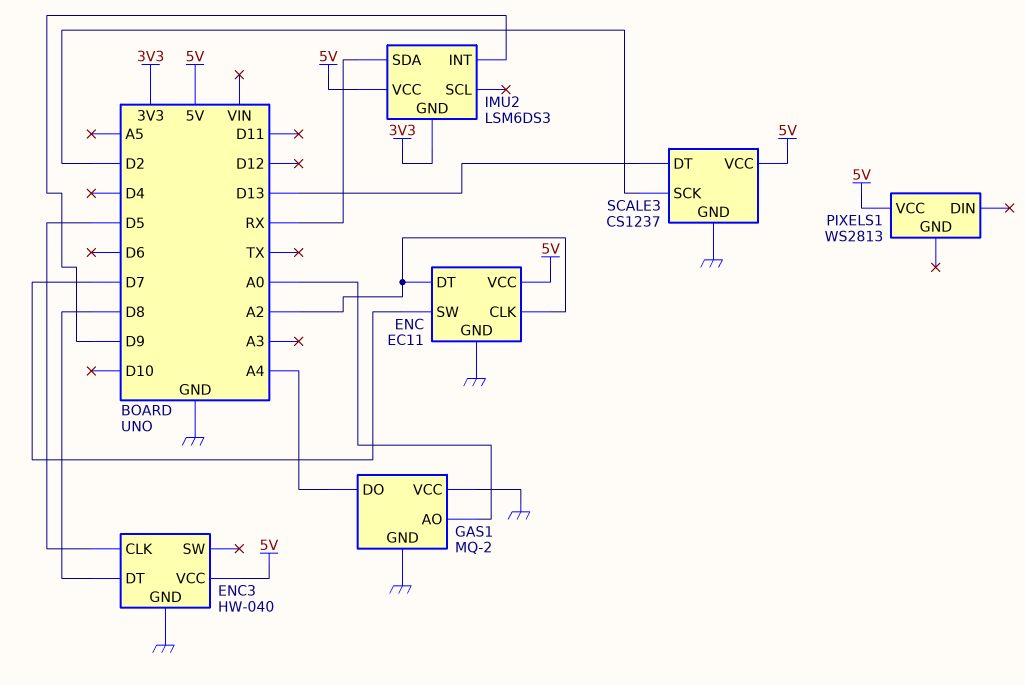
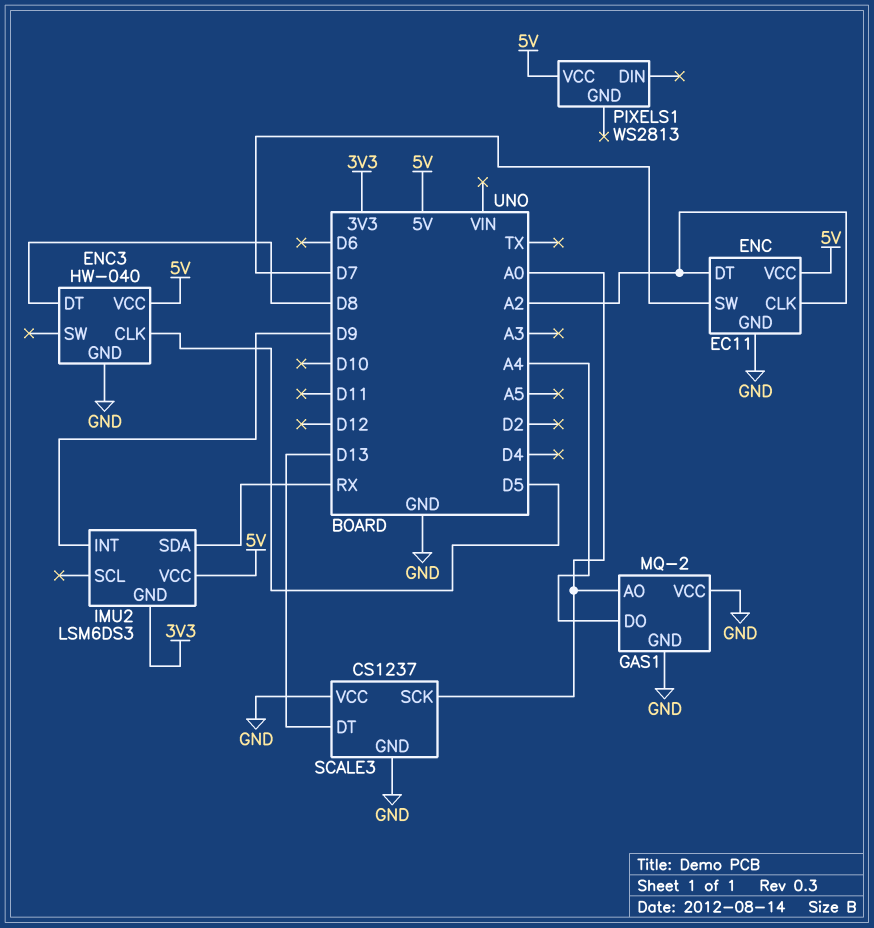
SCALE3 pin SCK: D2 -> A0
SCALE3 pin VCC: 5V -> GND

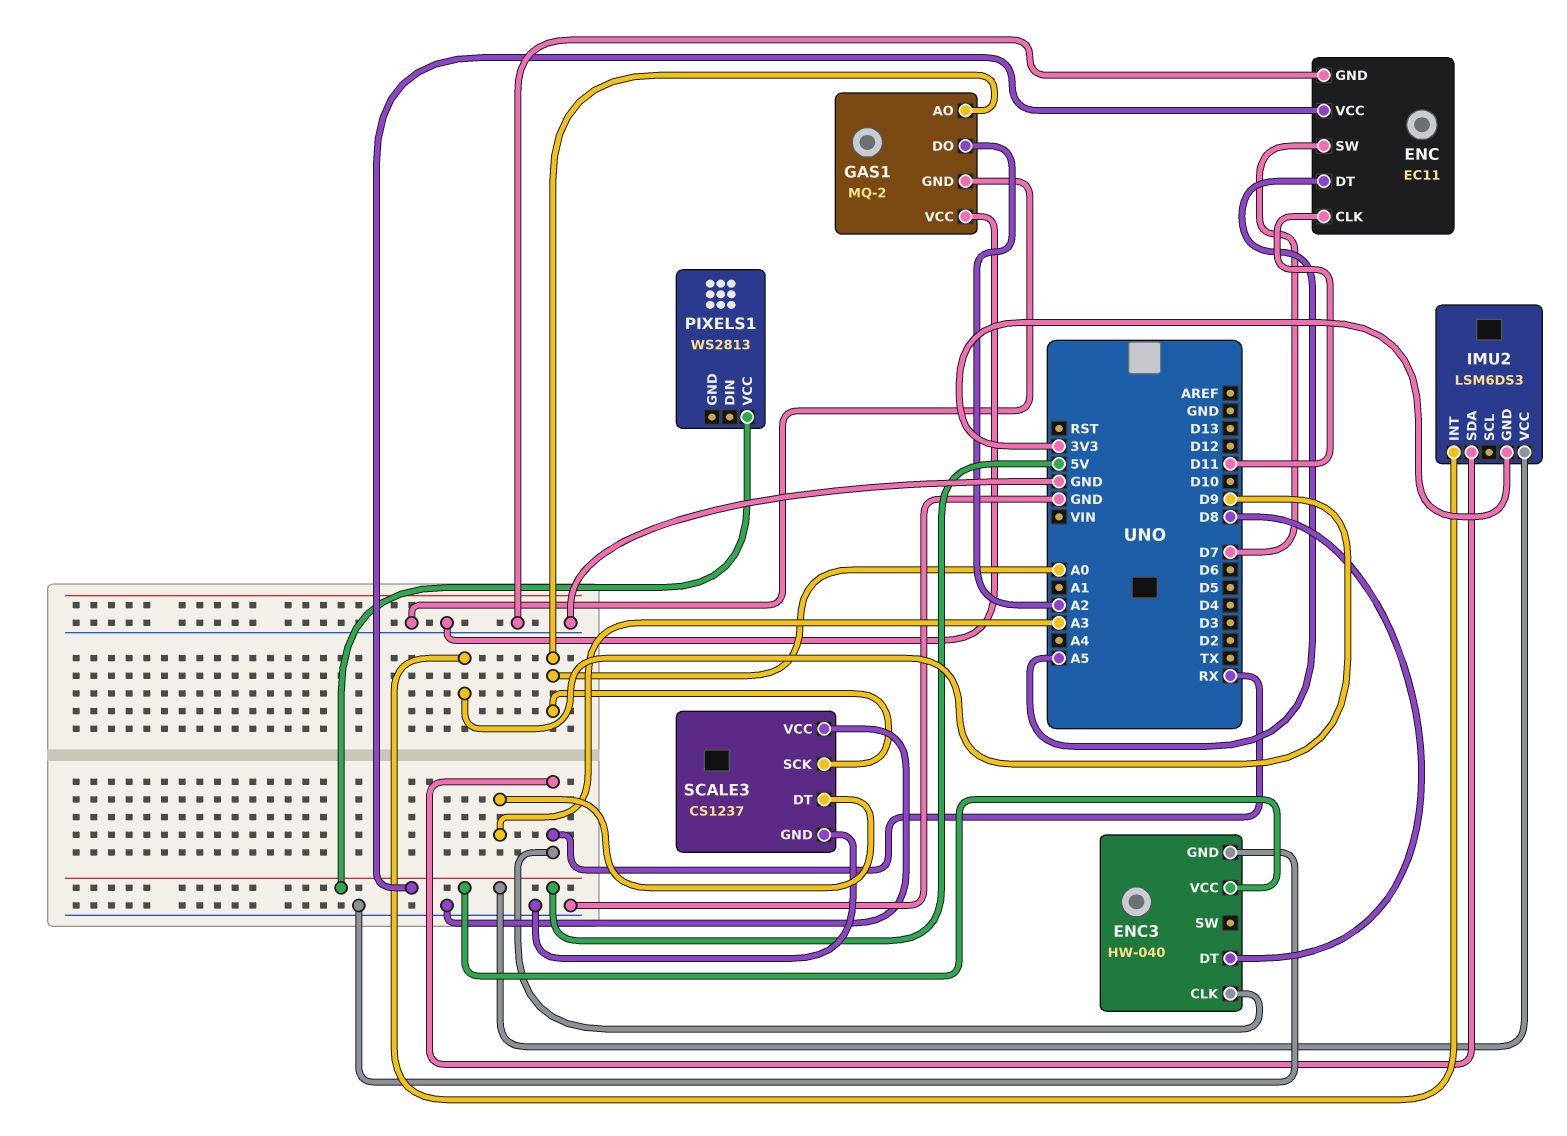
ENC pin CLK: A2 -> D11
ENC pin DT: A2 -> A5
ENC3 pin CLK: D5 -> RX
GAS1 pin DO: A4 -> A2
SCALE3 pin DT: D13 -> A3

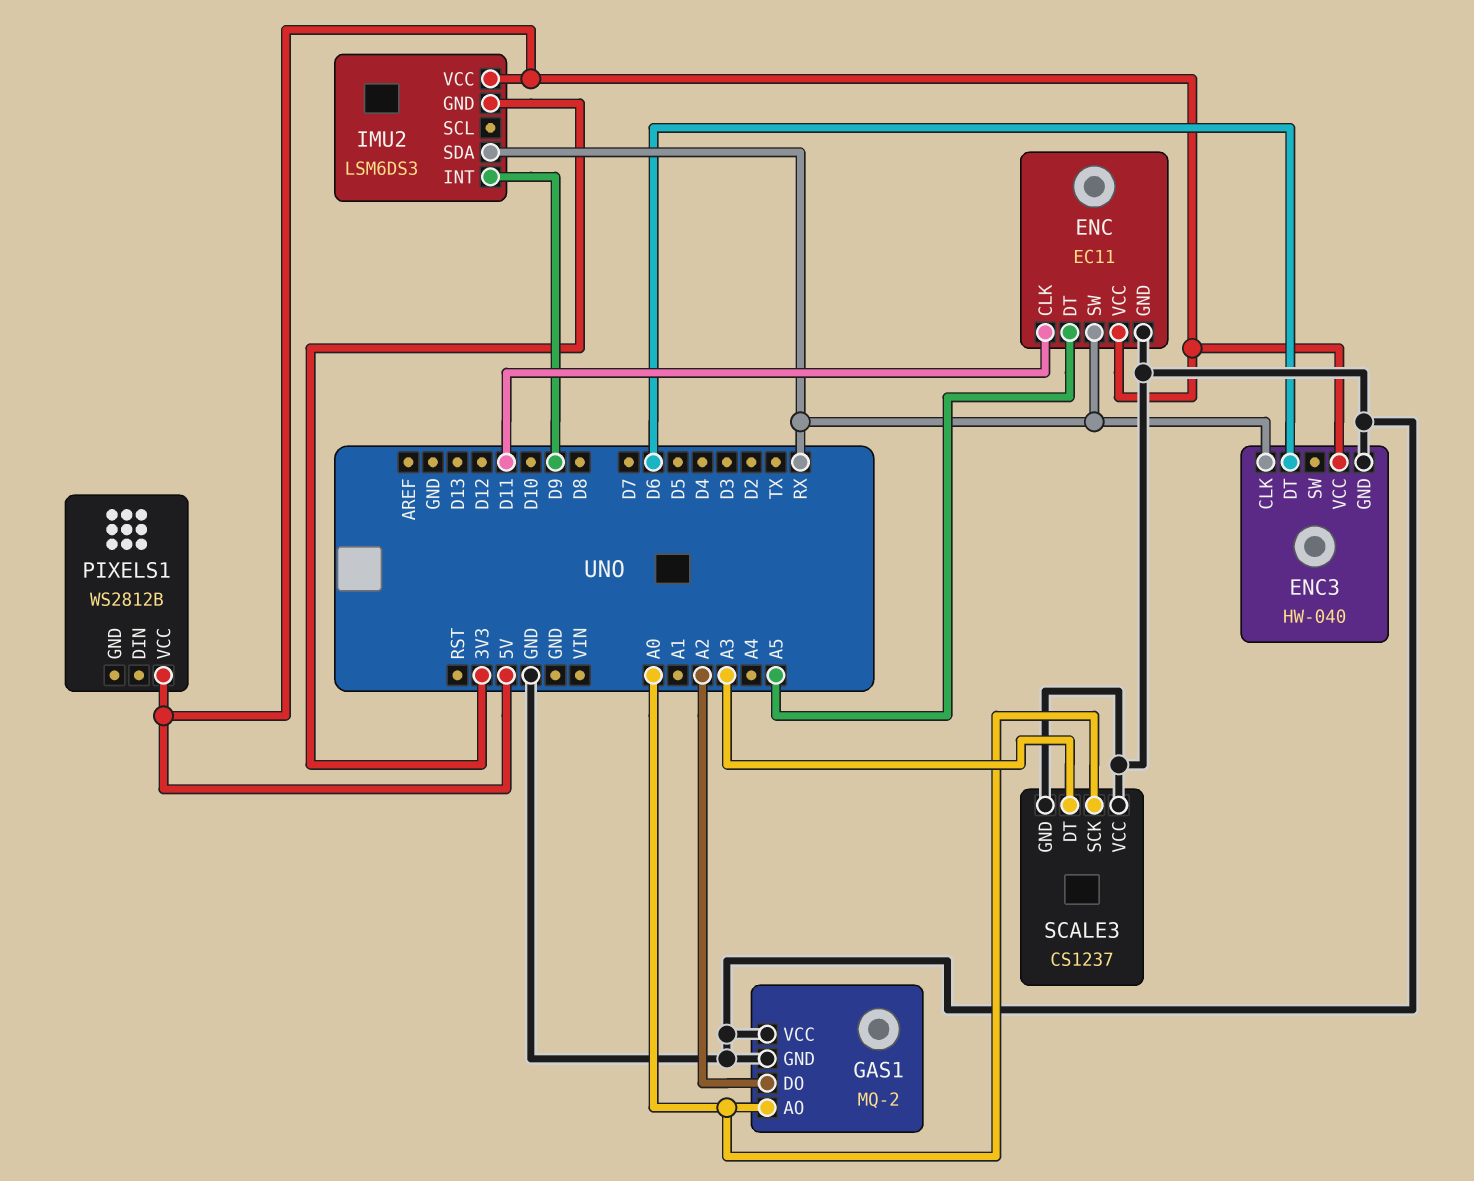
ENC pin SW: D7 -> RX
ENC3 pin DT: D8 -> D6
PIXELS1: WS2813 -> WS2812B

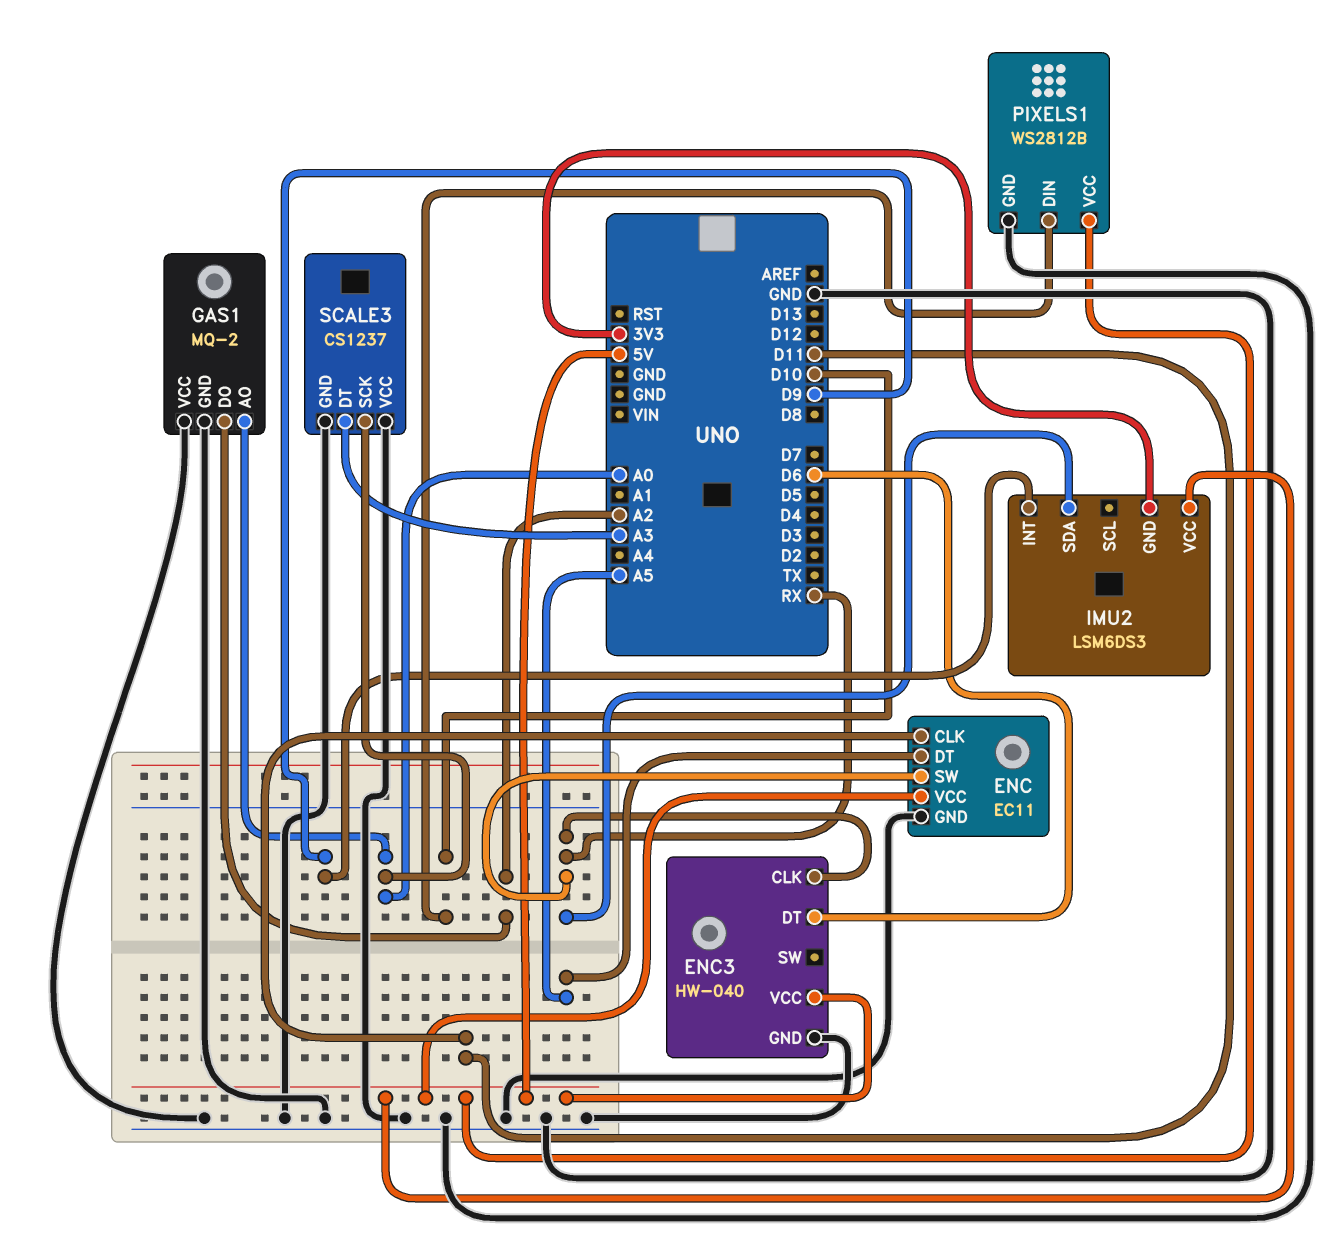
PIXELS1 pin DIN: none -> D10
PIXELS1 pin GND: none -> GND

